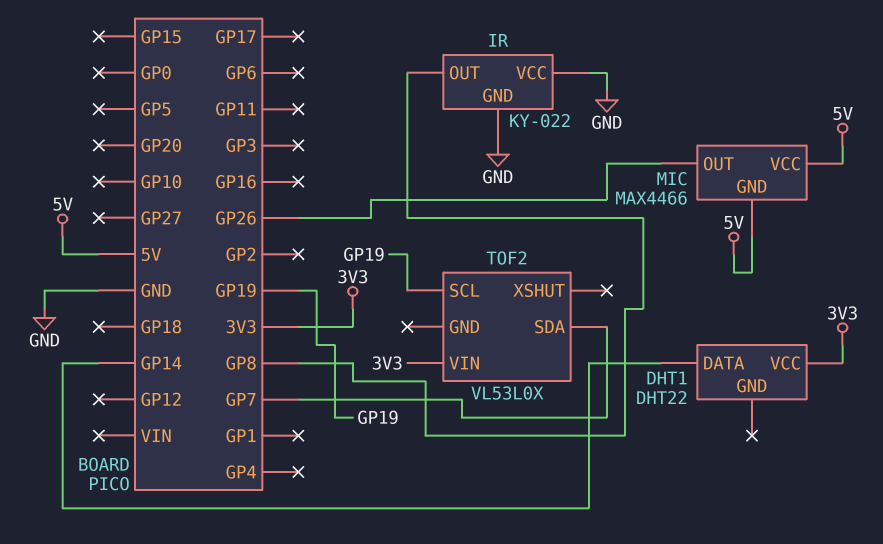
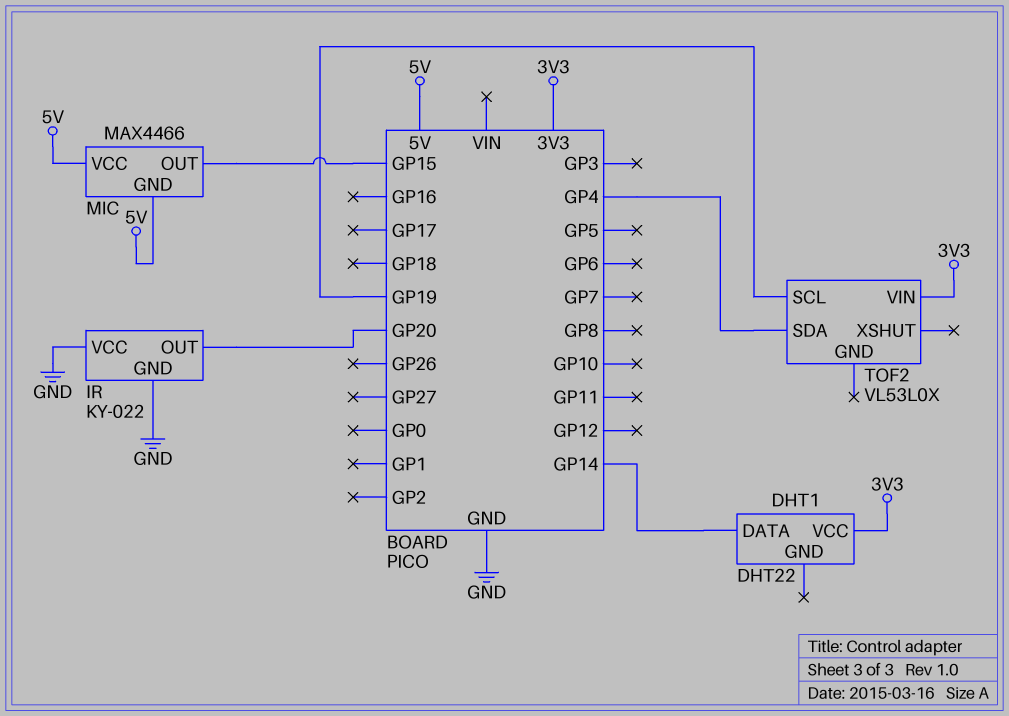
IR pin OUT: GP8 -> GP20
MIC pin OUT: GP26 -> GP15
TOF2 pin SDA: GP7 -> GP4

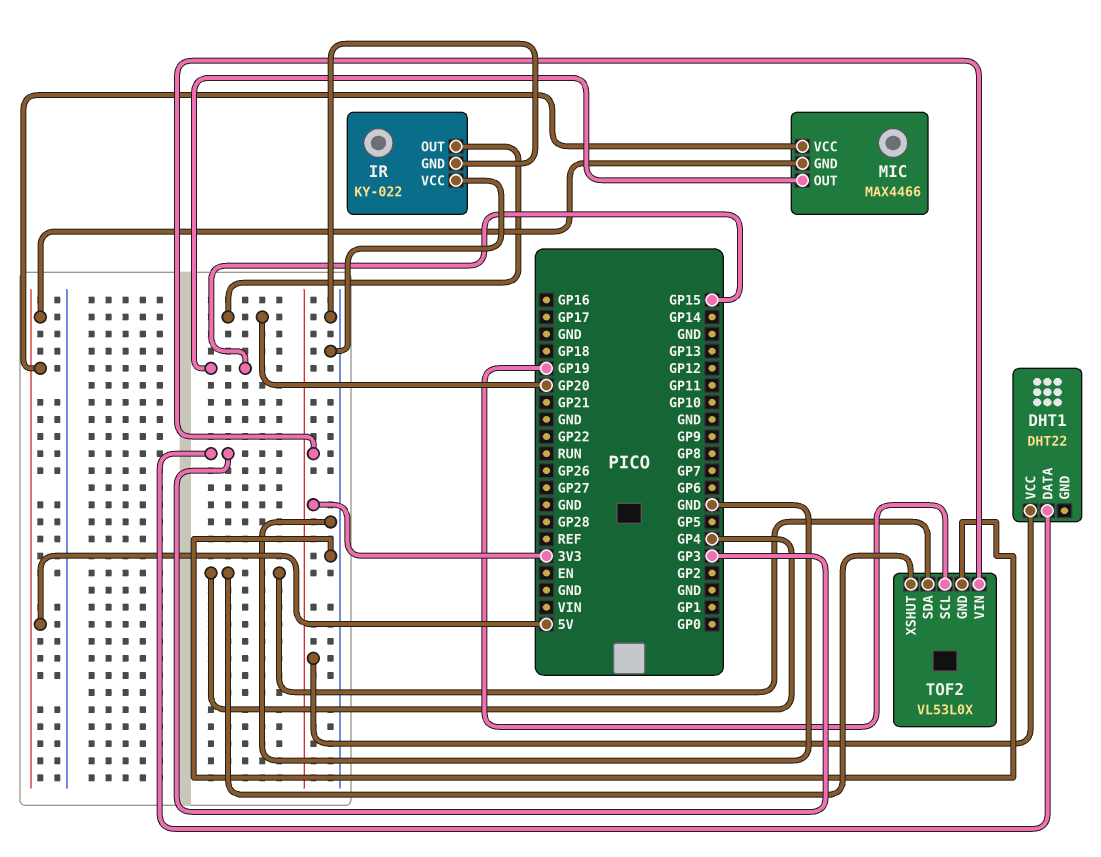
DHT1 pin DATA: GP14 -> GP3
TOF2 pin GND: none -> GND
TOF2 pin XSHUT: none -> GP4

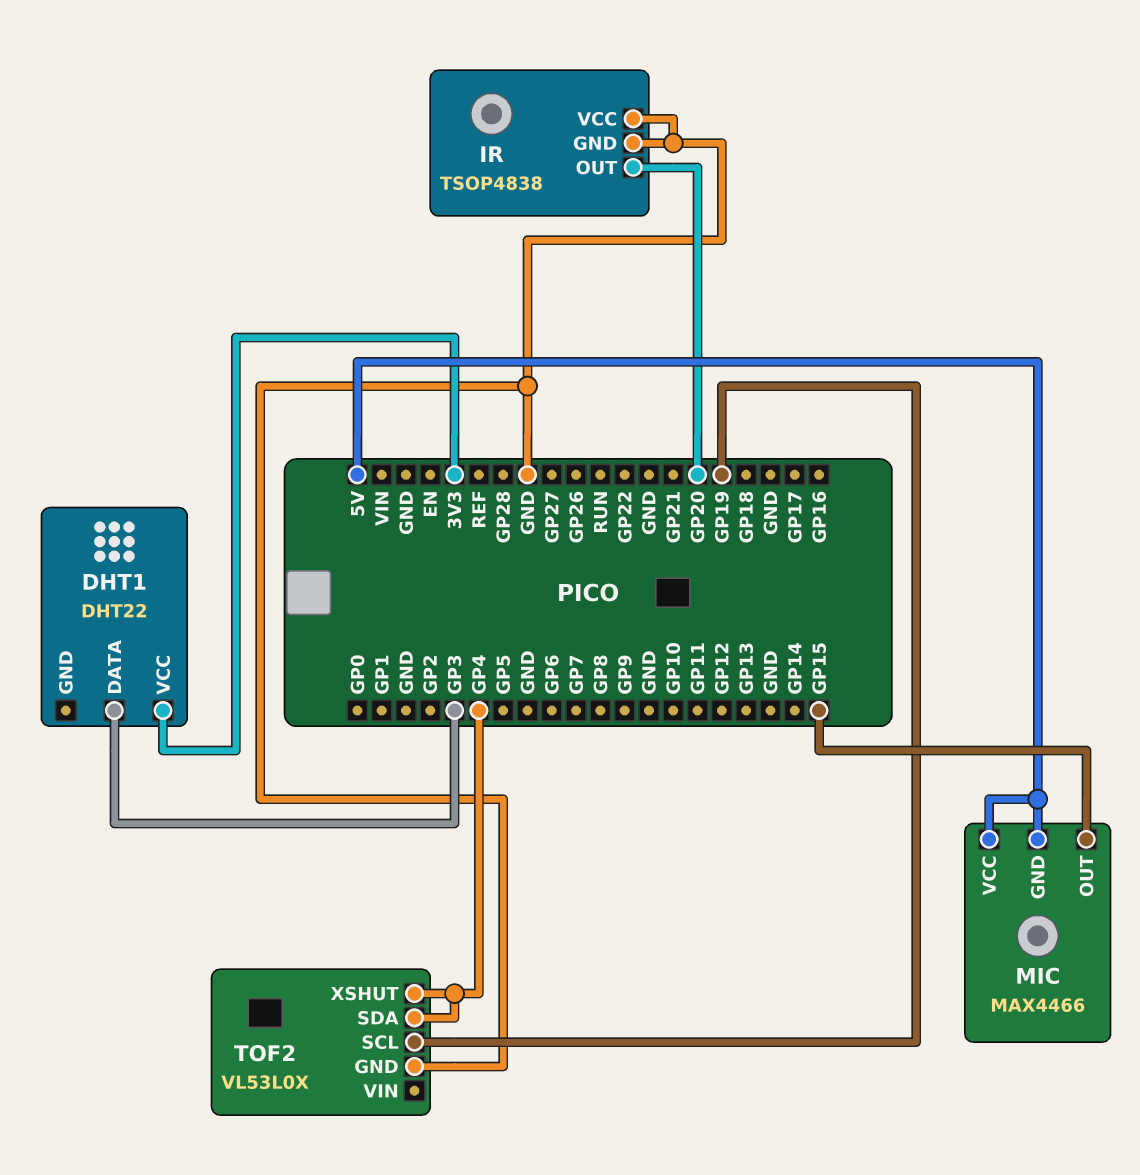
IR: KY-022 -> TSOP4838
TOF2 pin VIN: 3V3 -> none

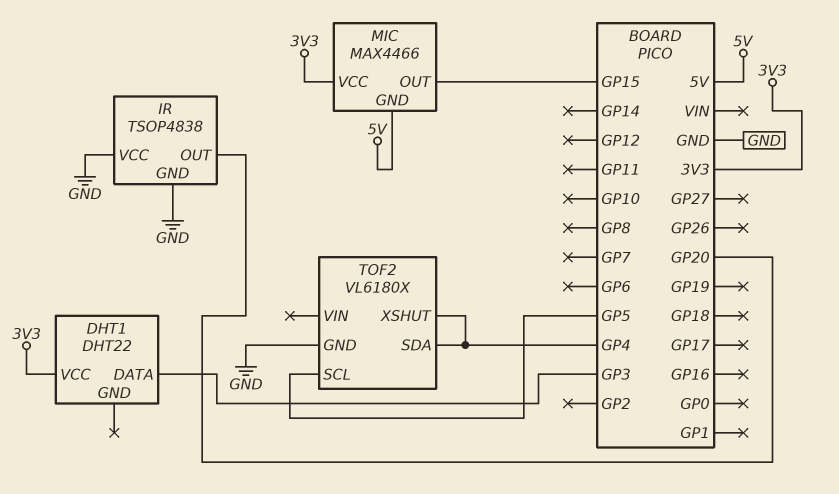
MIC pin VCC: 5V -> 3V3
TOF2: VL53L0X -> VL6180X
TOF2 pin SCL: GP19 -> GP5

